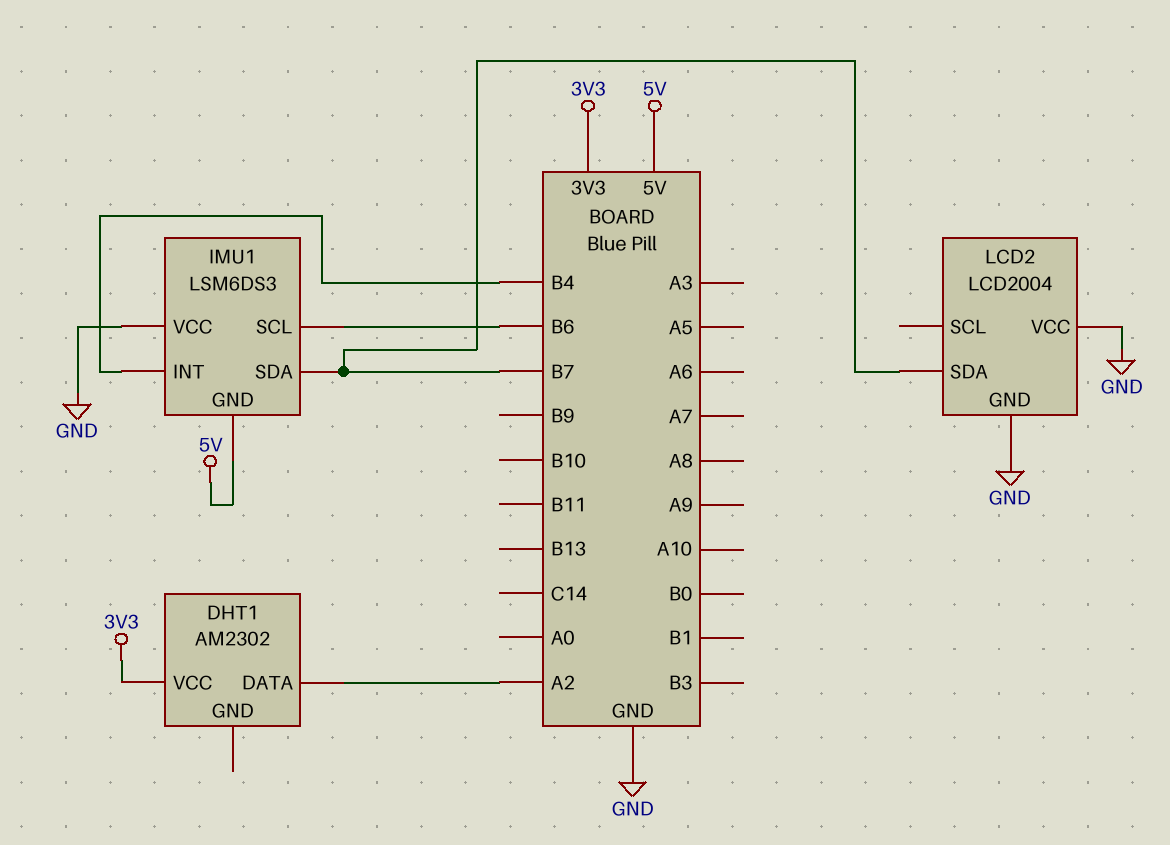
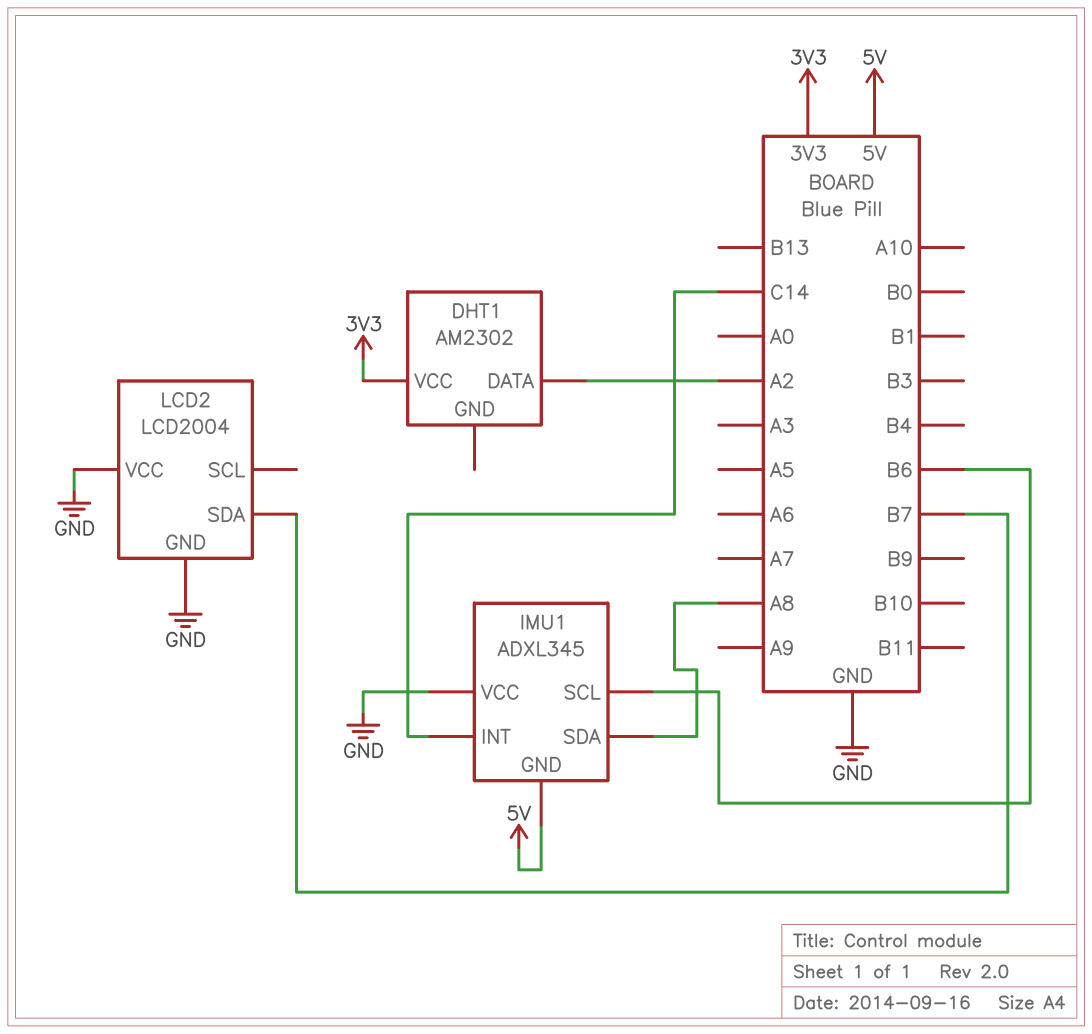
IMU1: LSM6DS3 -> ADXL345
IMU1 pin INT: B4 -> C14
IMU1 pin SDA: B7 -> A8

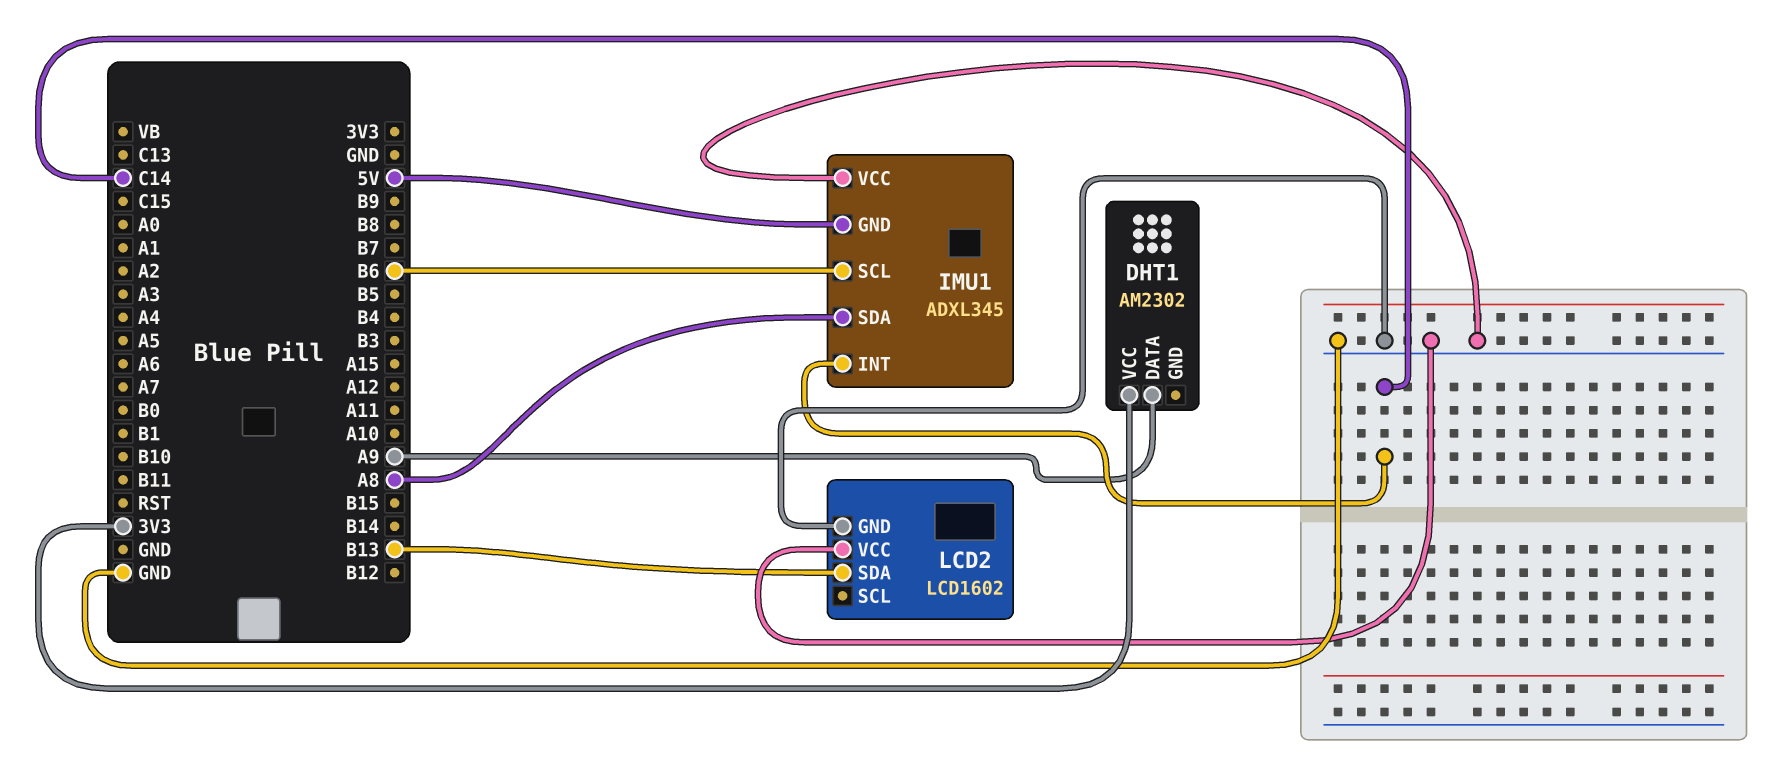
DHT1 pin DATA: A2 -> A9
LCD2: LCD2004 -> LCD1602
LCD2 pin SDA: B7 -> B13

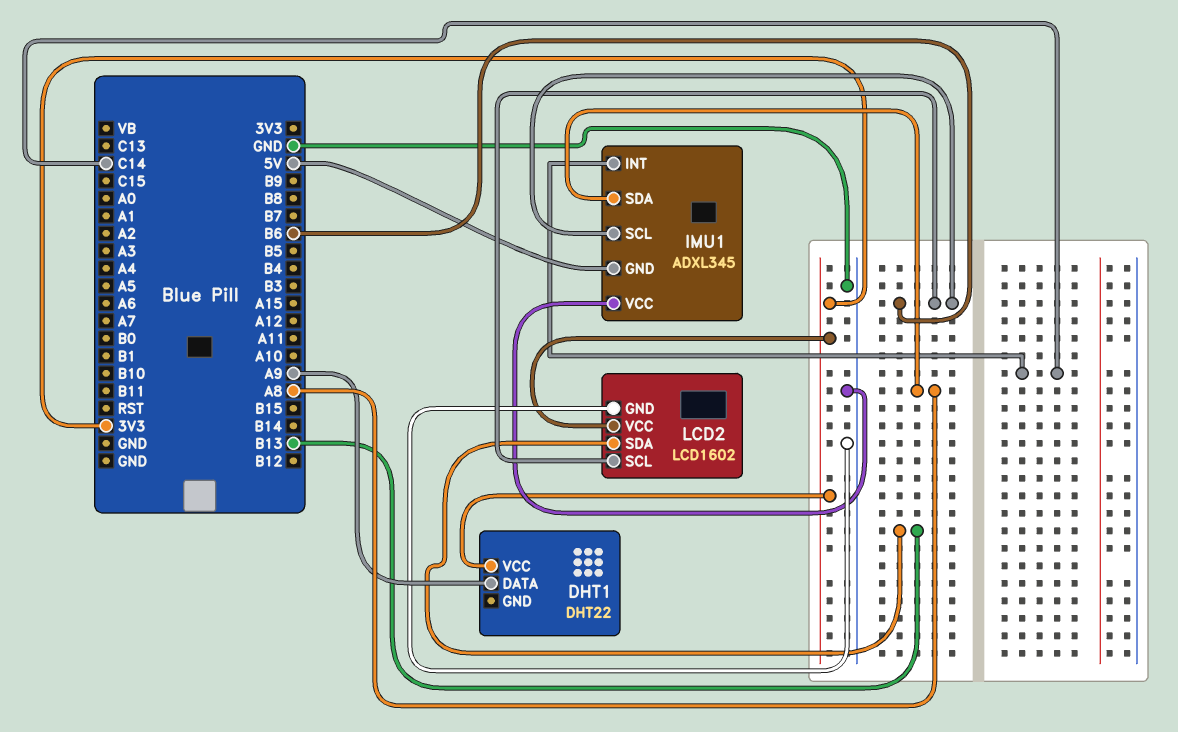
DHT1: AM2302 -> DHT22
LCD2 pin SCL: none -> B6
LCD2 pin VCC: GND -> 3V3

